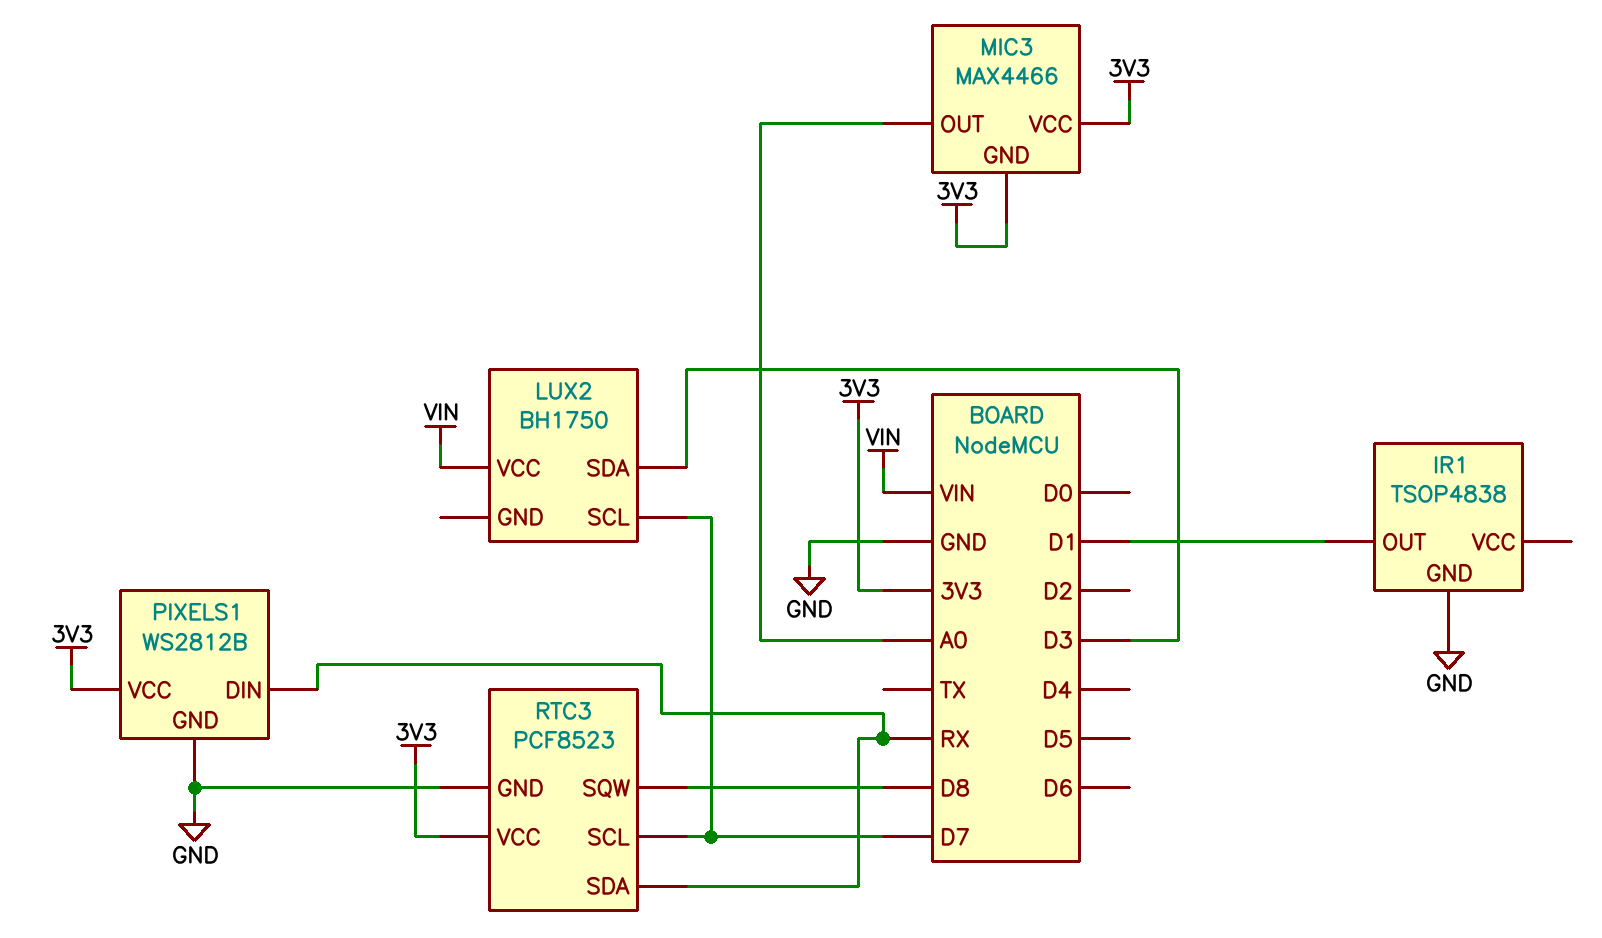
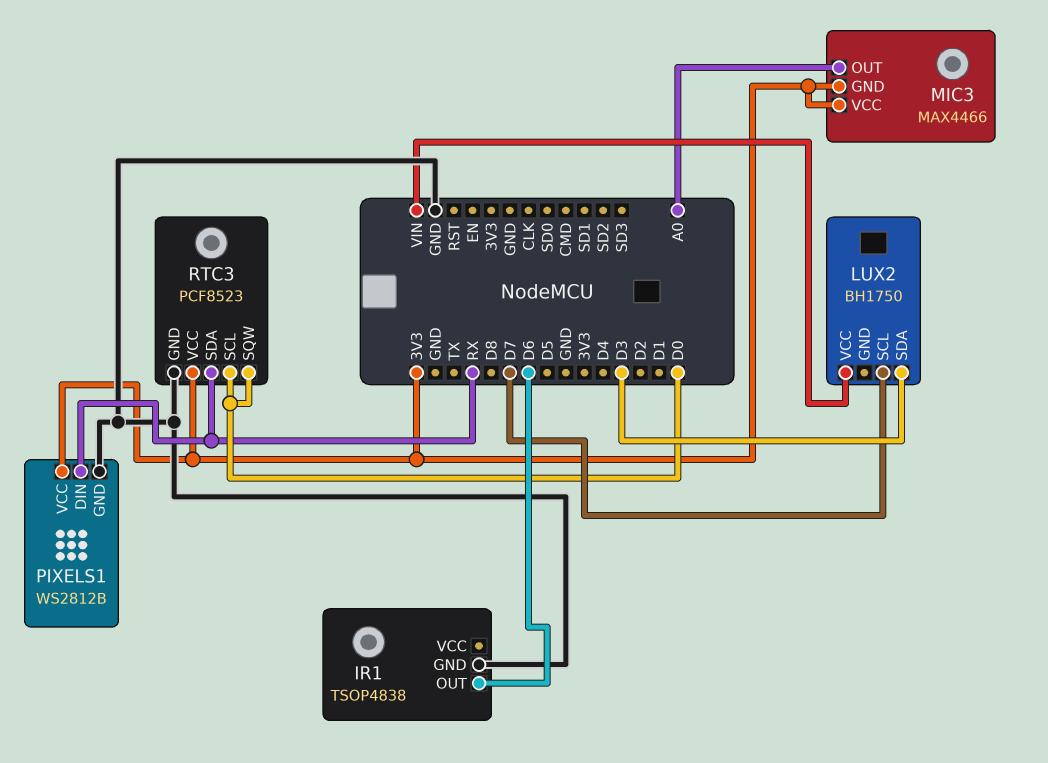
IR1 pin OUT: D1 -> D6
RTC3 pin SCL: D7 -> D0
RTC3 pin SQW: D8 -> D0

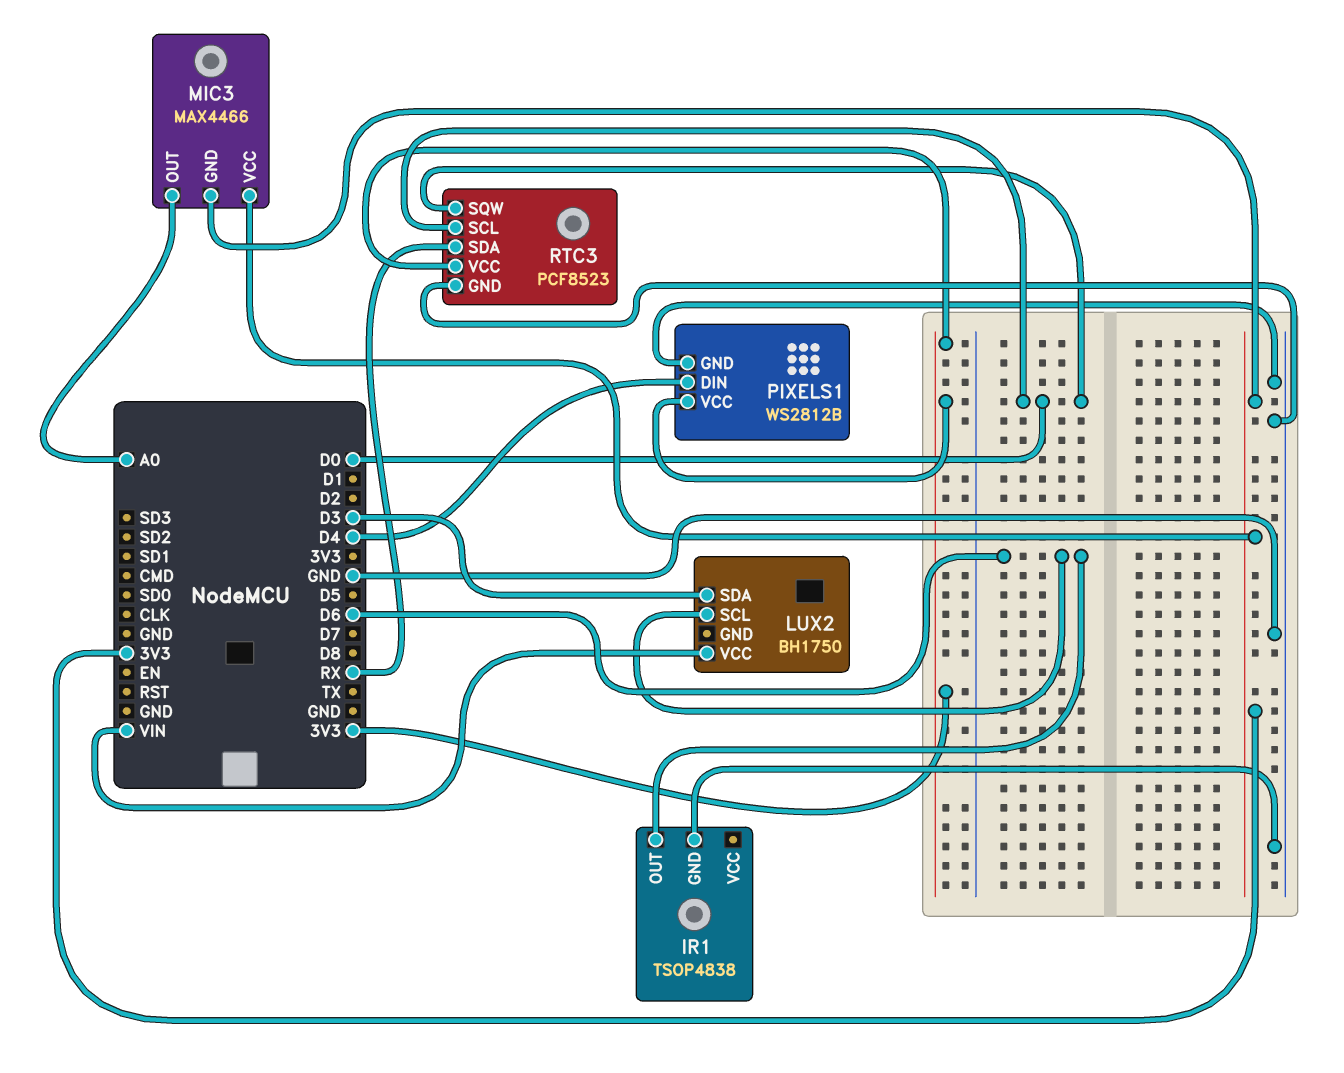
LUX2 pin SCL: D7 -> D6
PIXELS1 pin DIN: RX -> D4

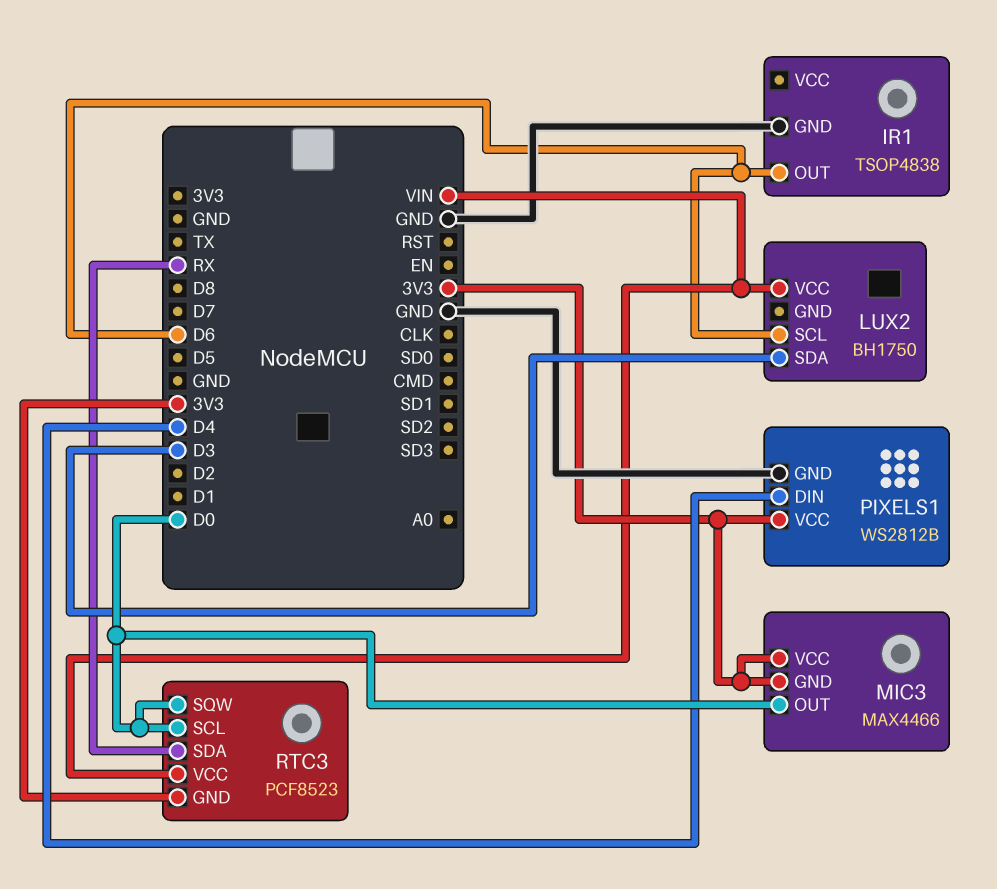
MIC3 pin OUT: A0 -> D0
RTC3 pin GND: GND -> 3V3
RTC3 pin VCC: 3V3 -> VIN

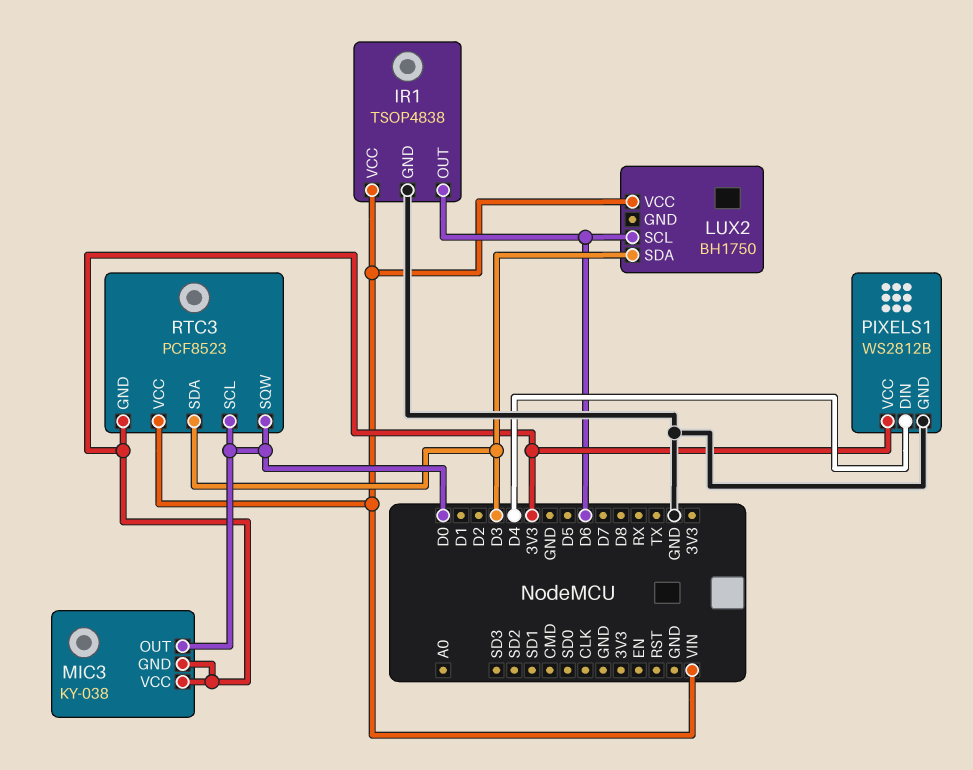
IR1 pin VCC: none -> VIN
MIC3: MAX4466 -> KY-038
RTC3 pin SDA: RX -> D3

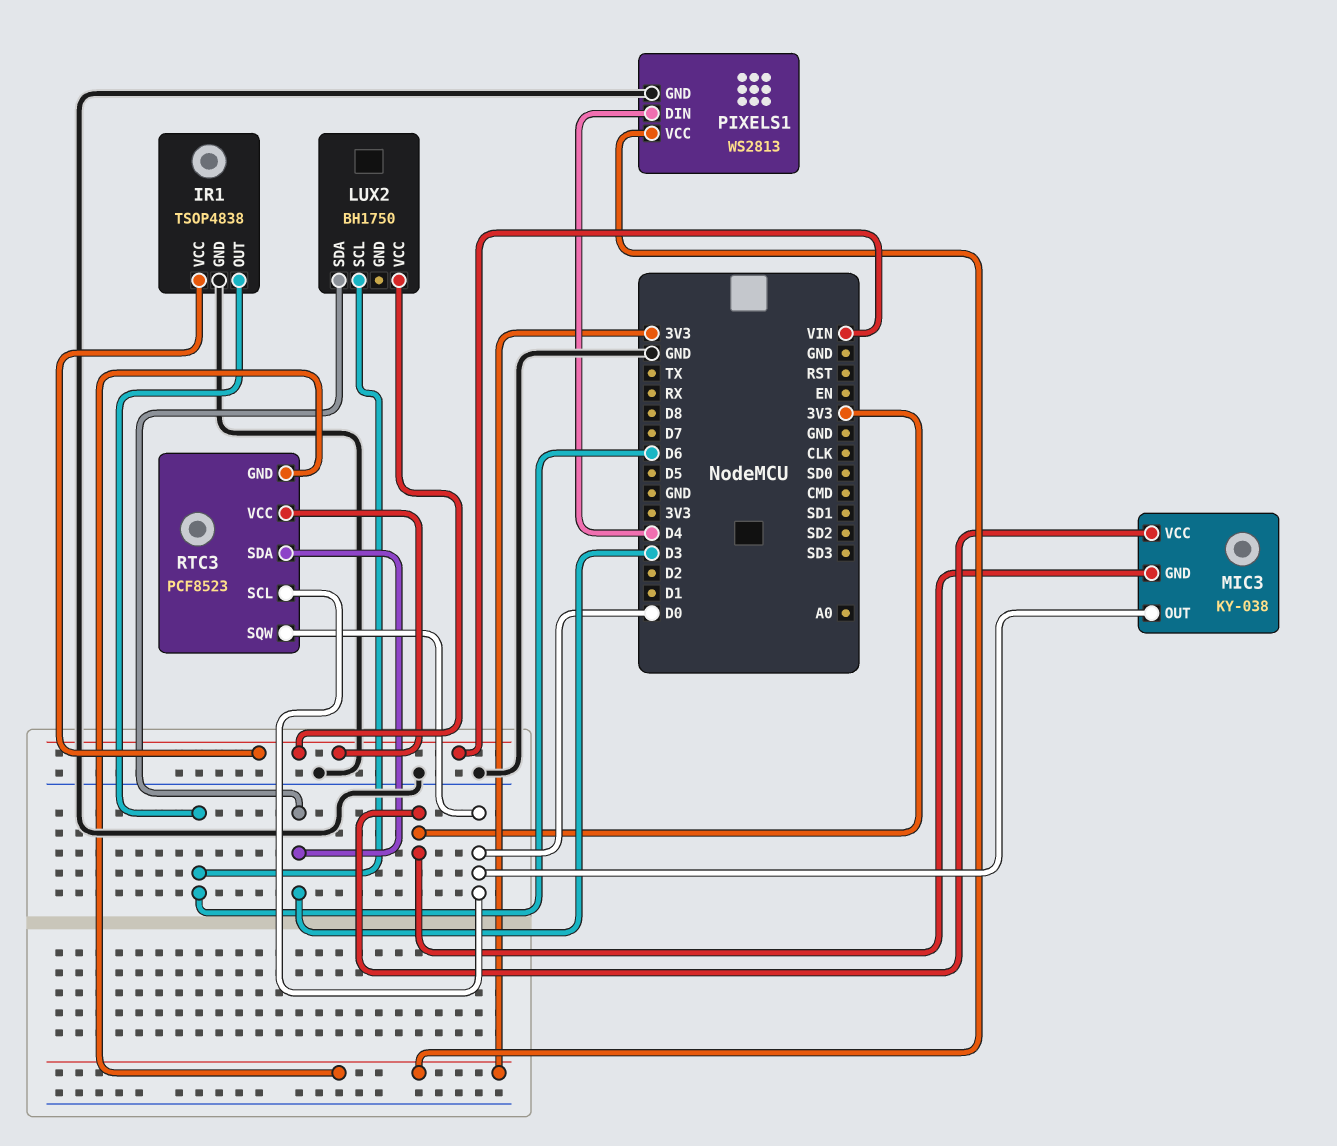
PIXELS1: WS2812B -> WS2813

